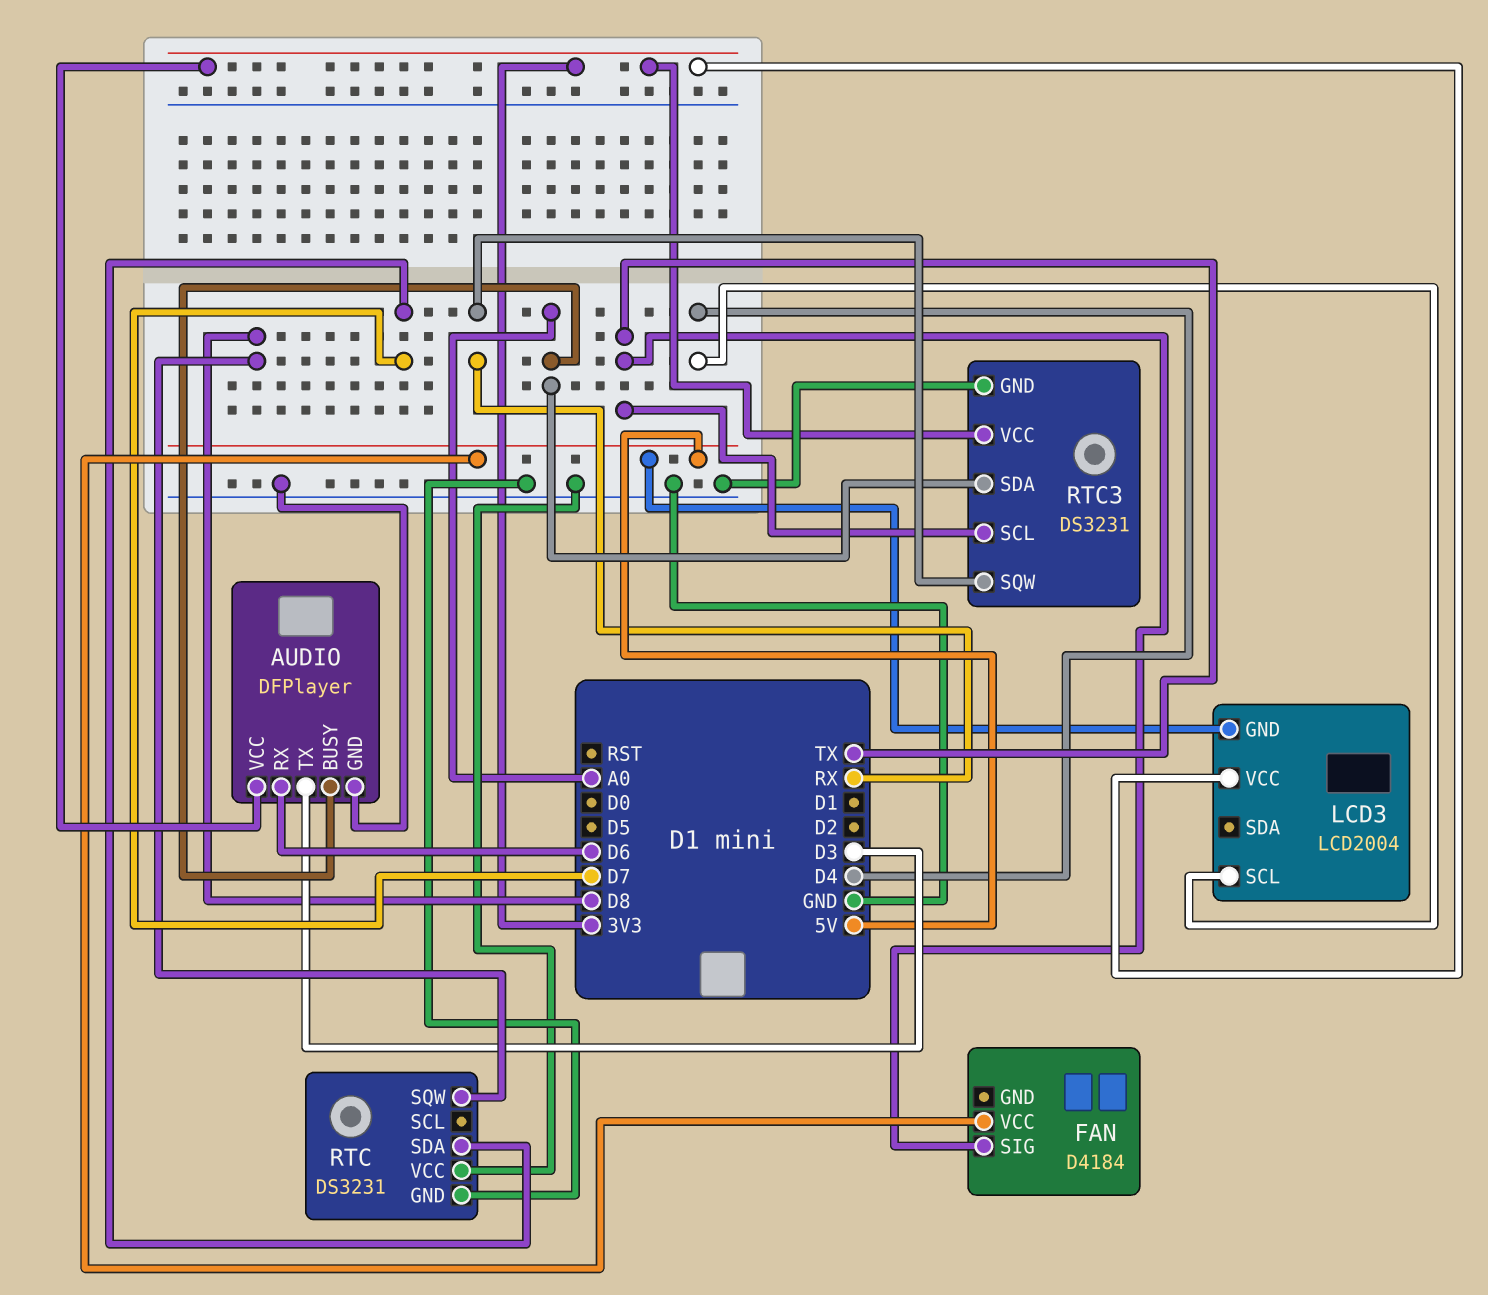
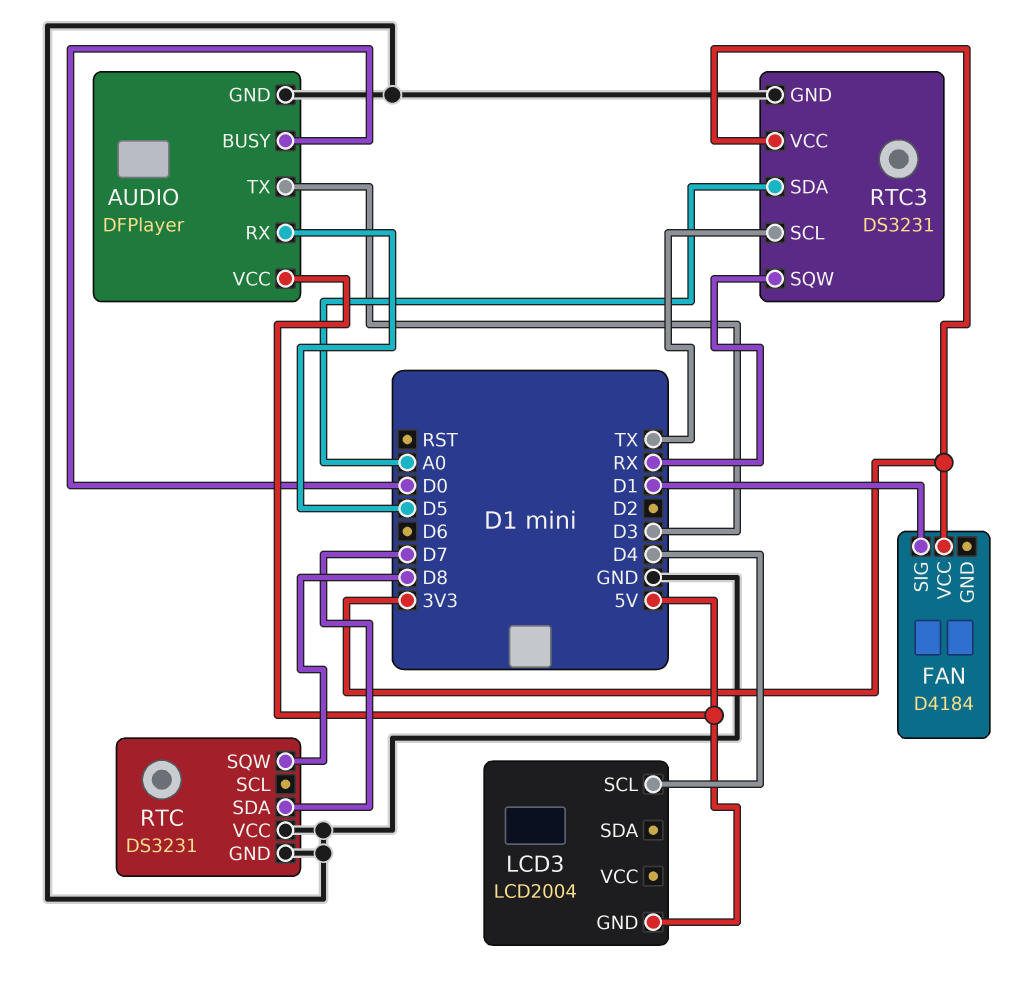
AUDIO pin BUSY: A0 -> D0
AUDIO pin RX: D6 -> D5
AUDIO pin VCC: 3V3 -> 5V
FAN pin SIG: TX -> D1
FAN pin VCC: 5V -> 3V3
LCD3 pin VCC: 3V3 -> none

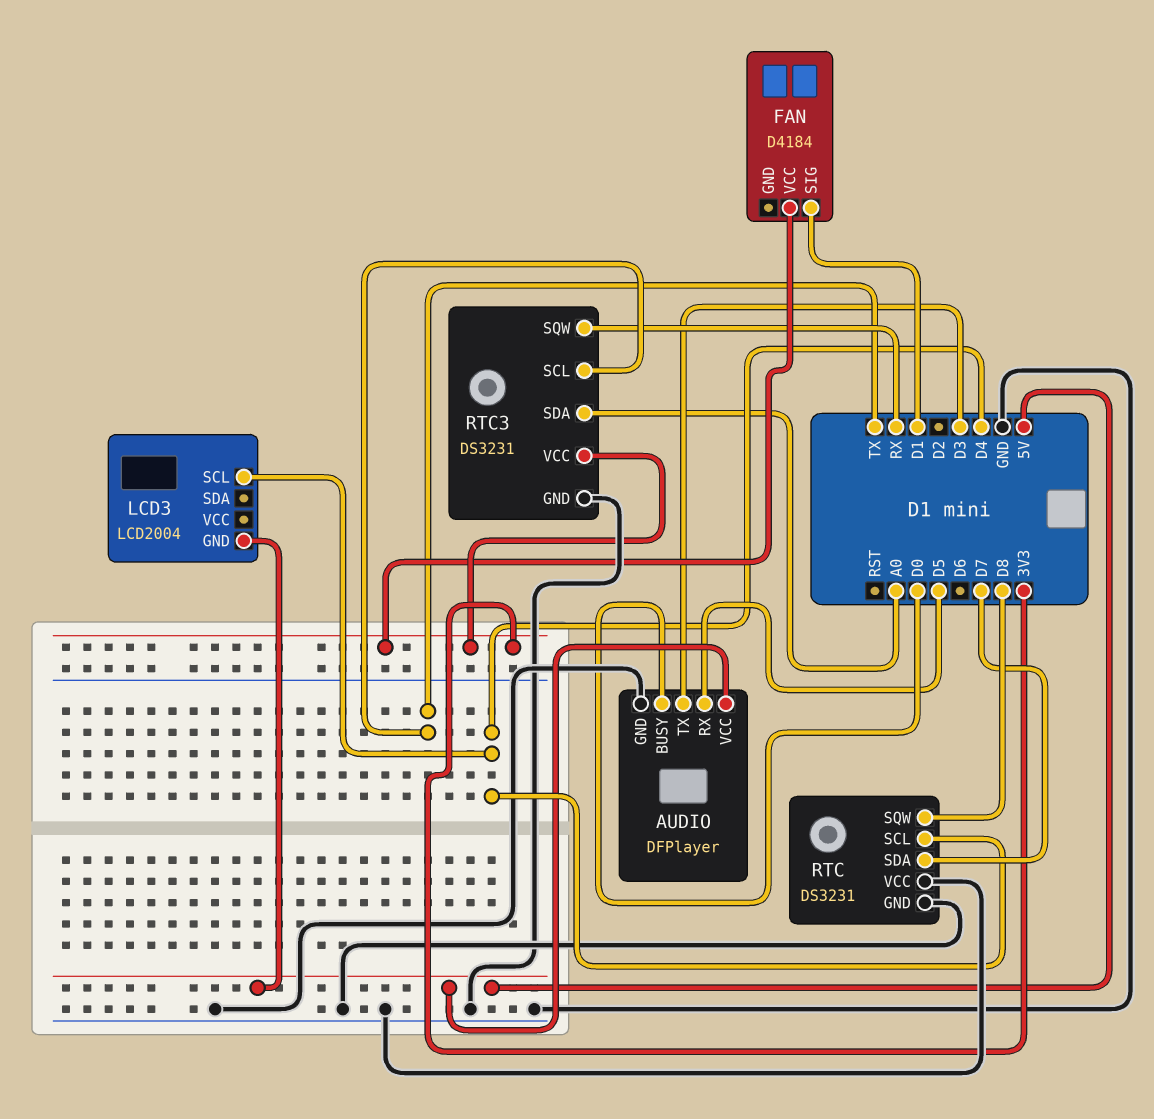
RTC pin SCL: none -> D4

